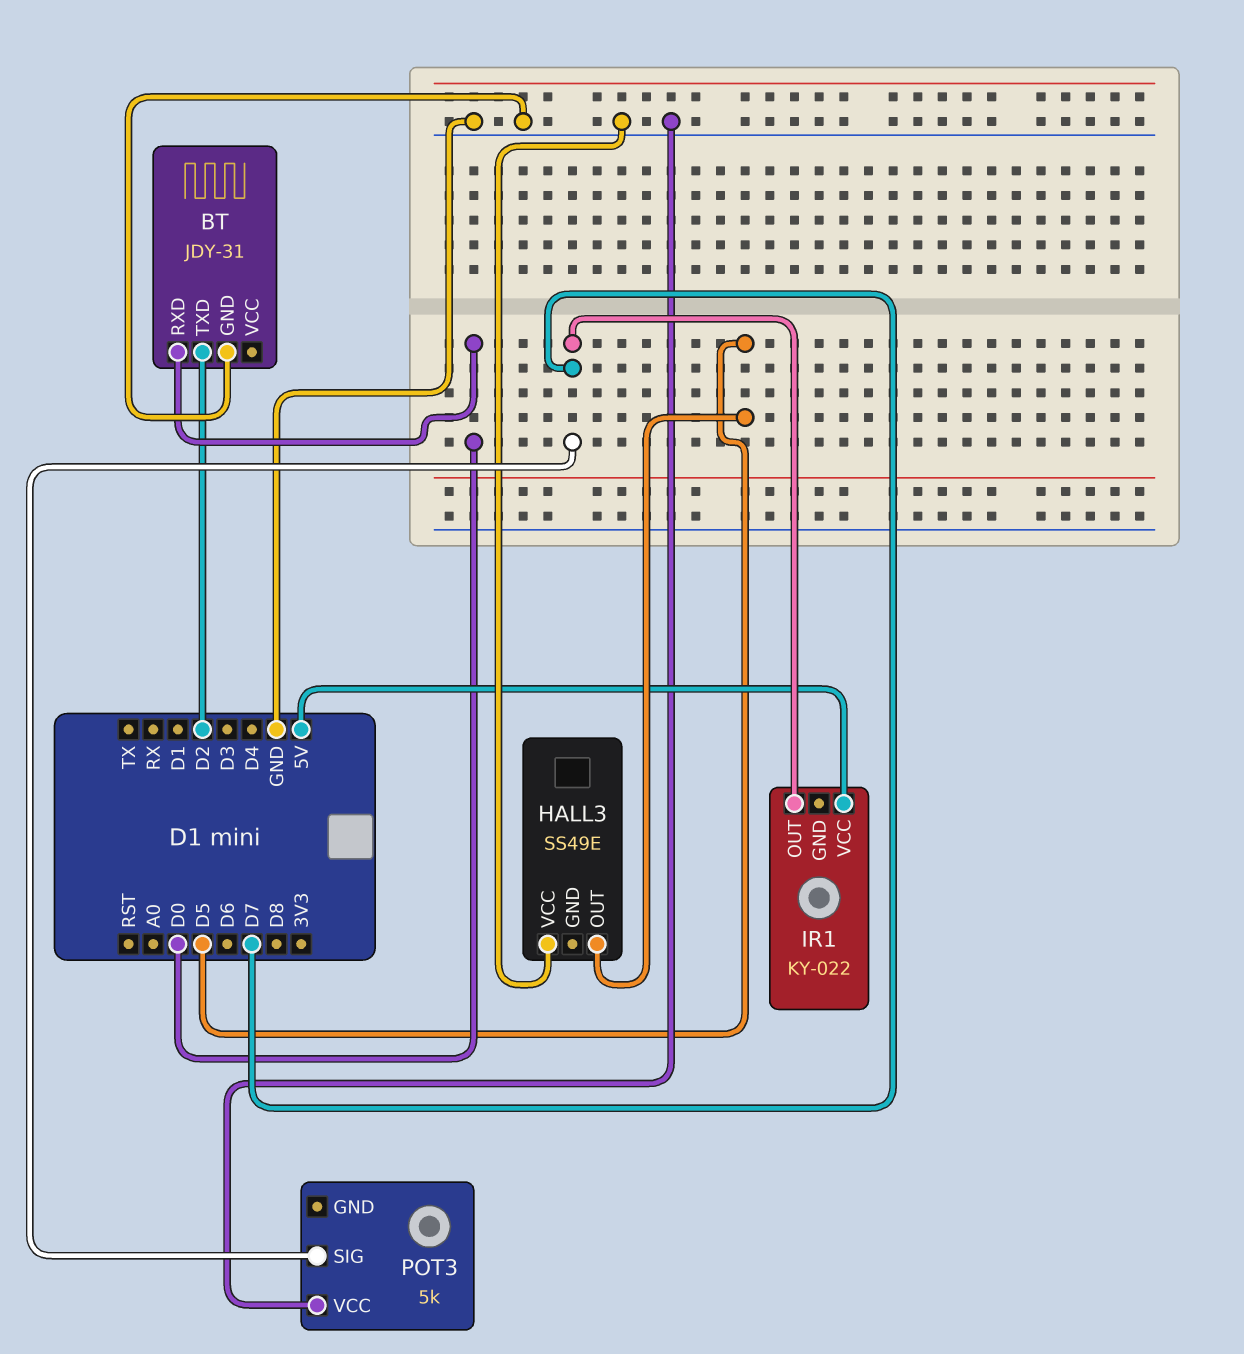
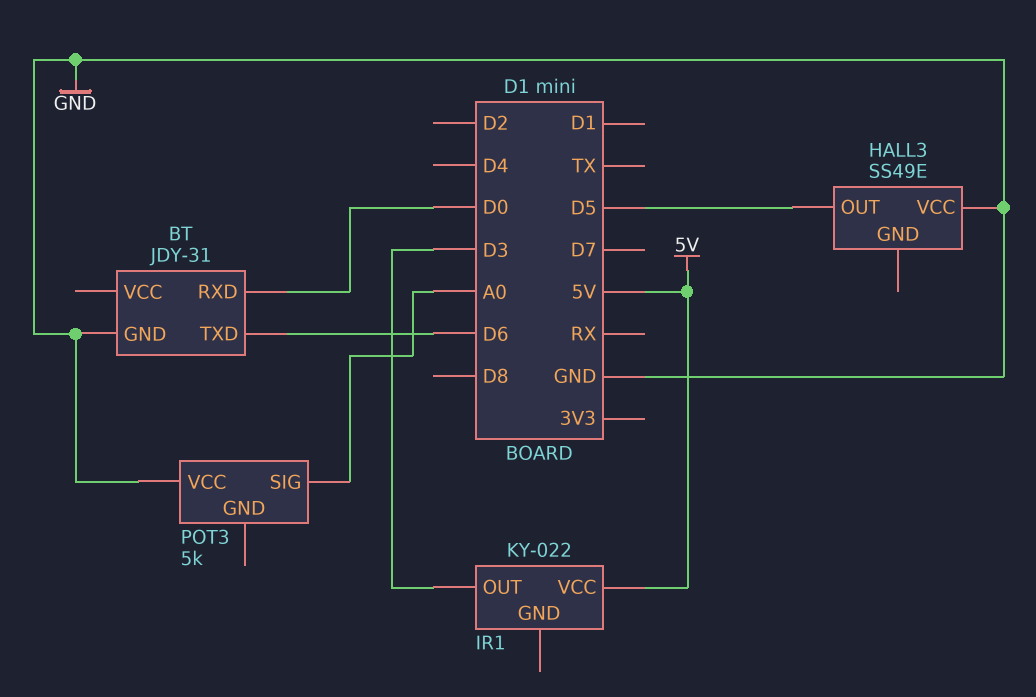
BT pin TXD: D2 -> D6
IR1 pin OUT: D7 -> D3
POT3 pin SIG: D7 -> A0

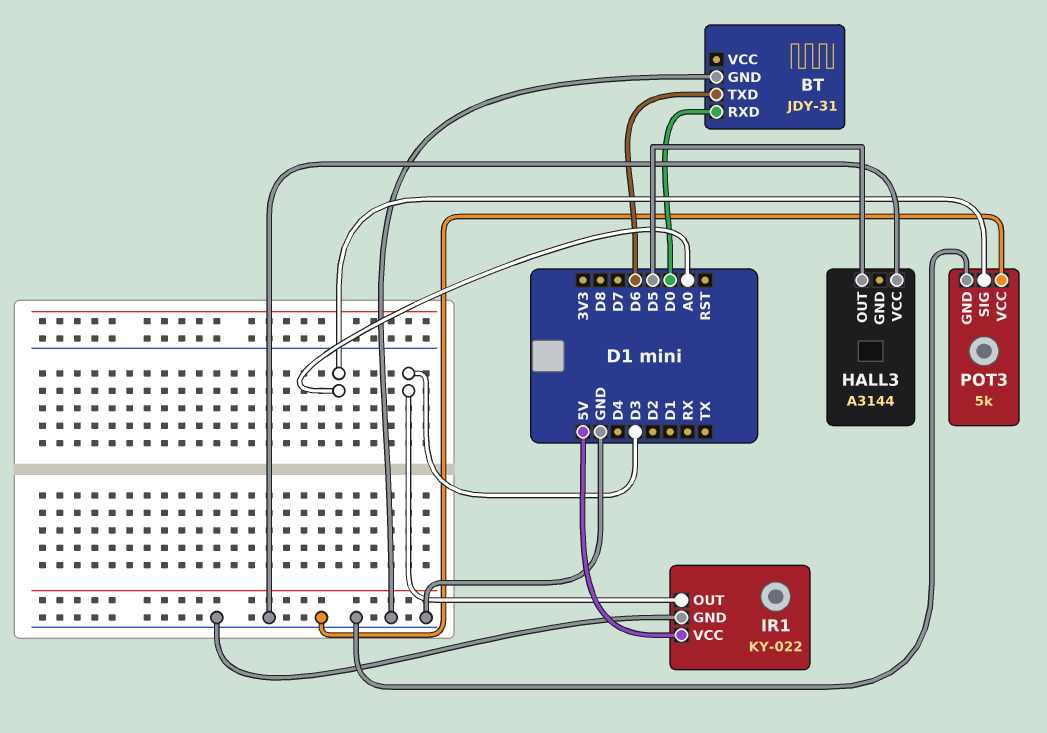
HALL3: SS49E -> A3144
IR1 pin GND: none -> GND
POT3 pin GND: none -> GND

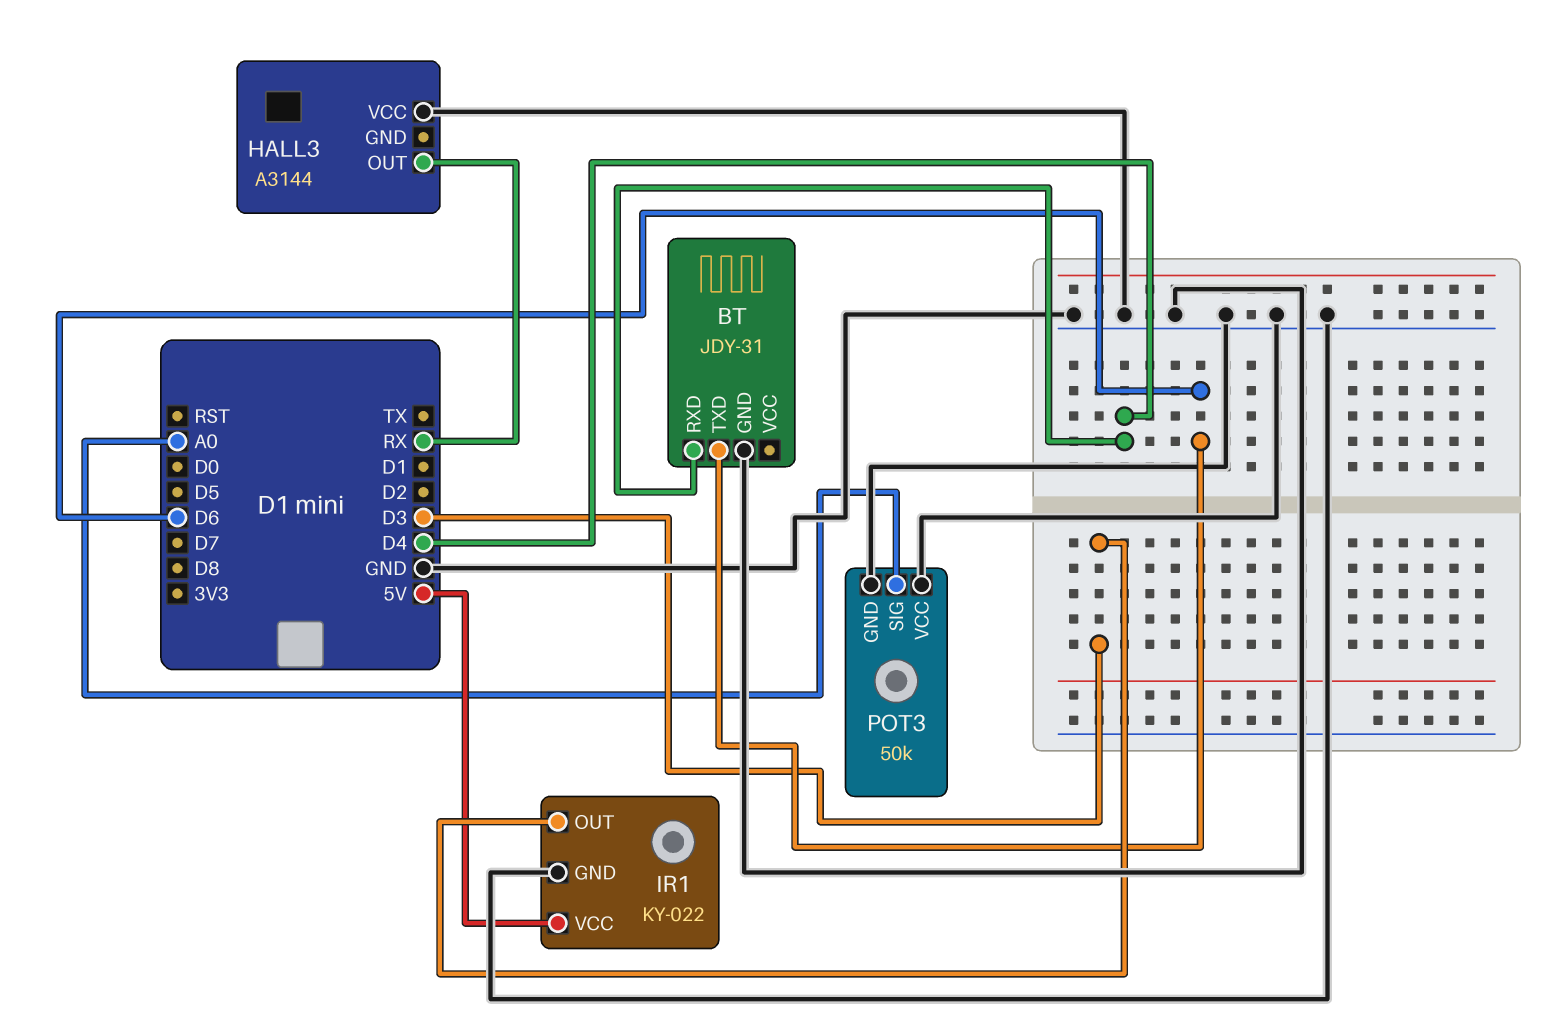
BT pin RXD: D0 -> D4
HALL3 pin OUT: D5 -> RX
POT3: 5k -> 50k

